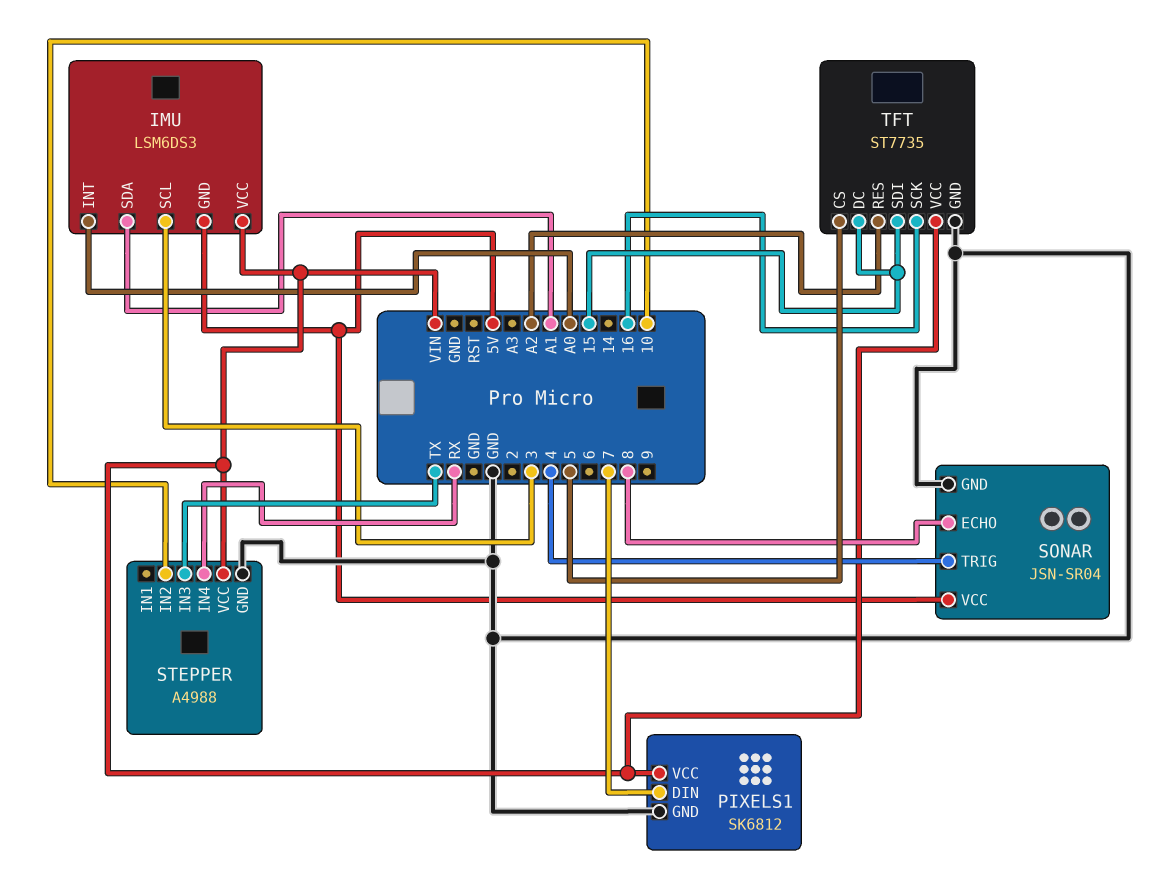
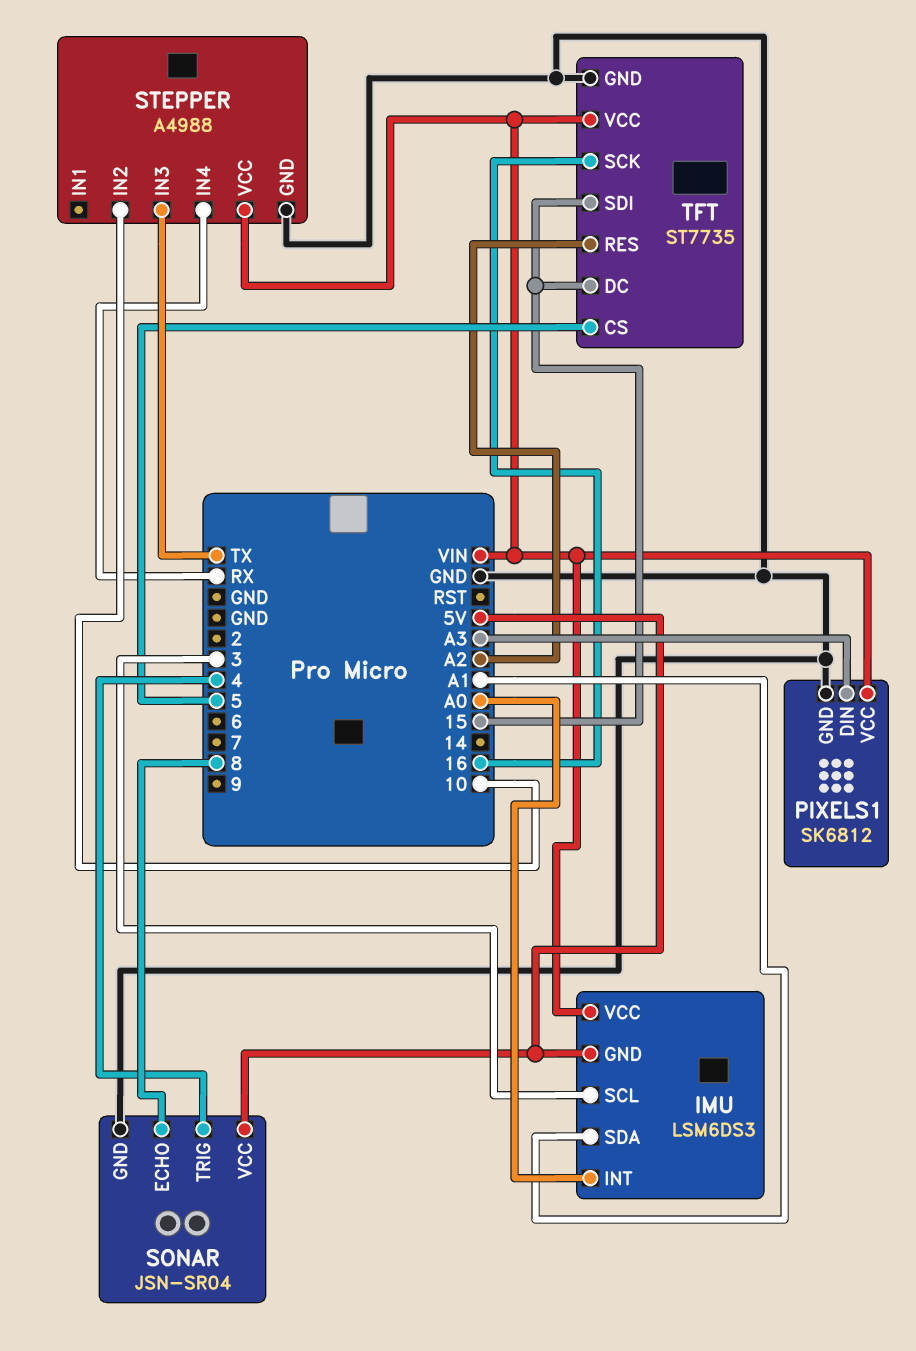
PIXELS1 pin DIN: 7 -> A3

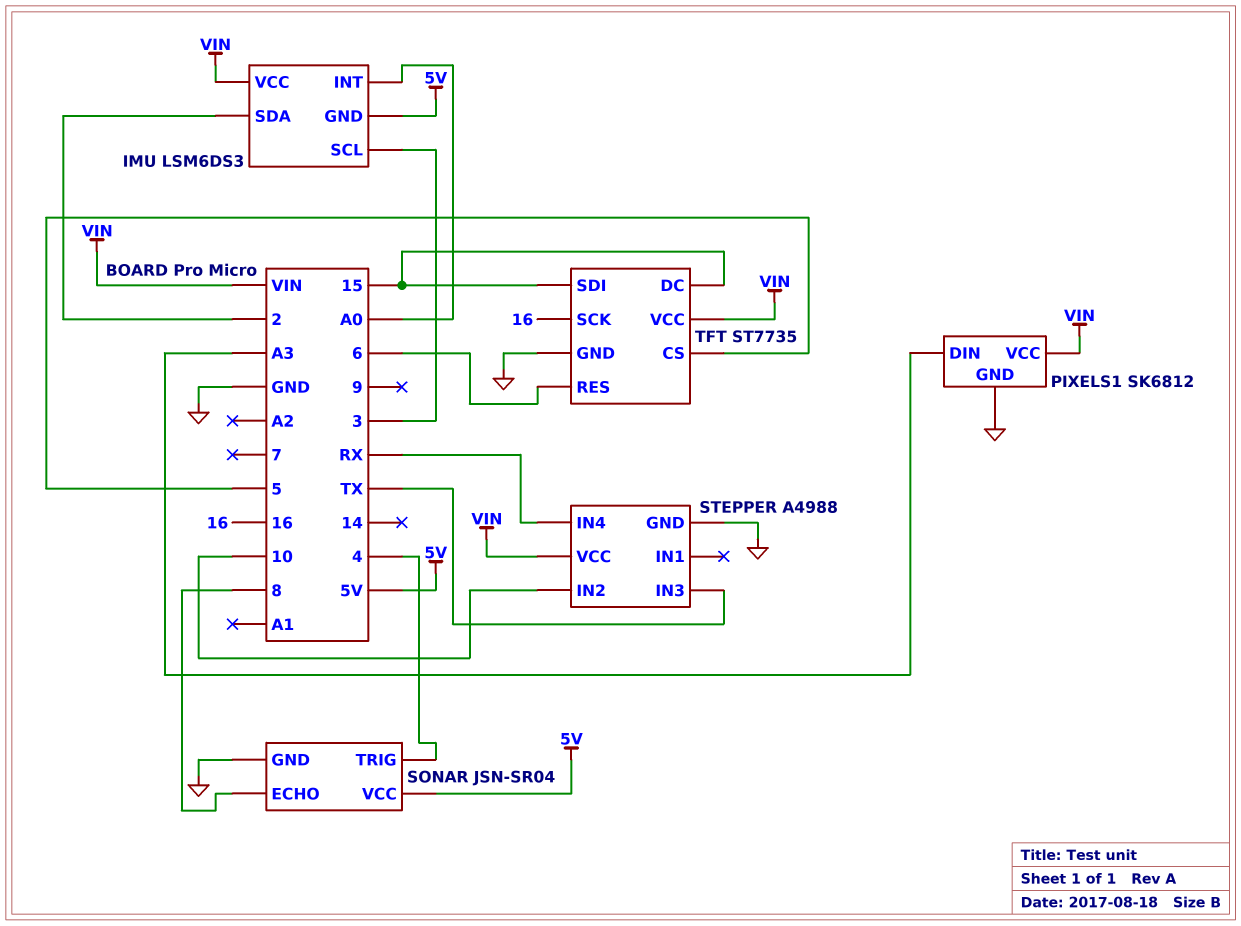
IMU pin SDA: A1 -> 2
TFT pin RES: A2 -> 6

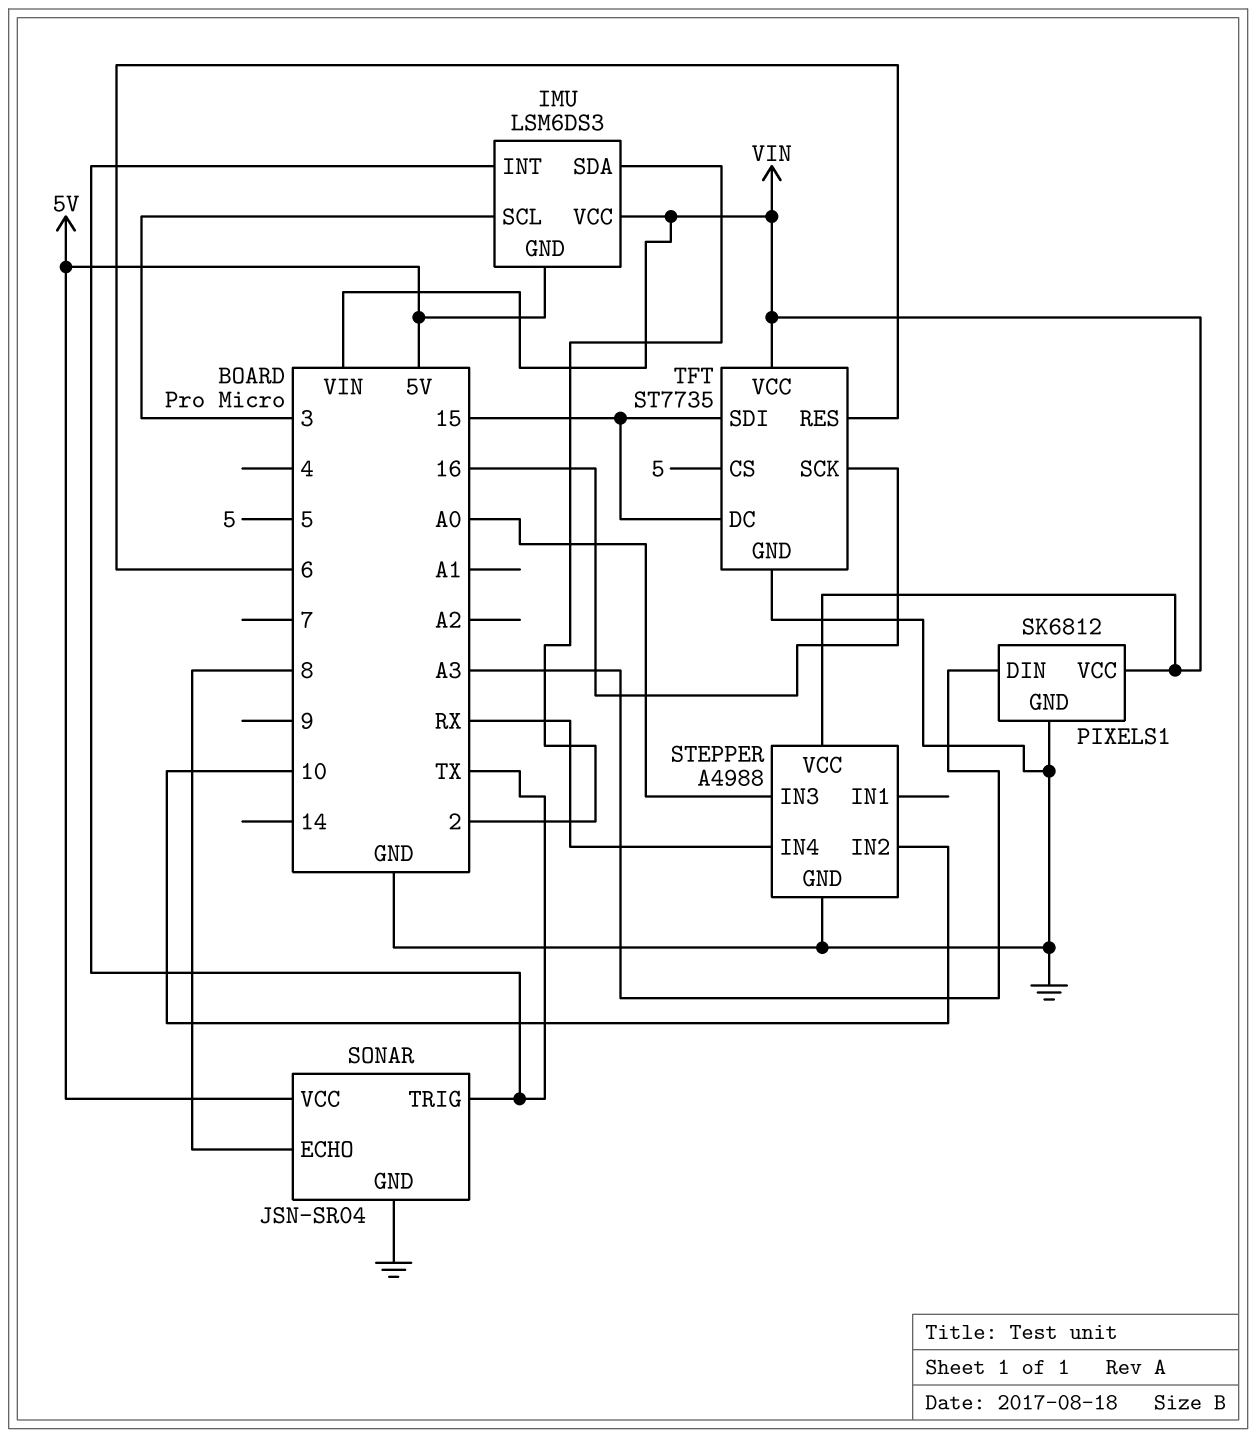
IMU pin INT: A0 -> TX
SONAR pin TRIG: 4 -> TX
STEPPER pin IN3: TX -> A0

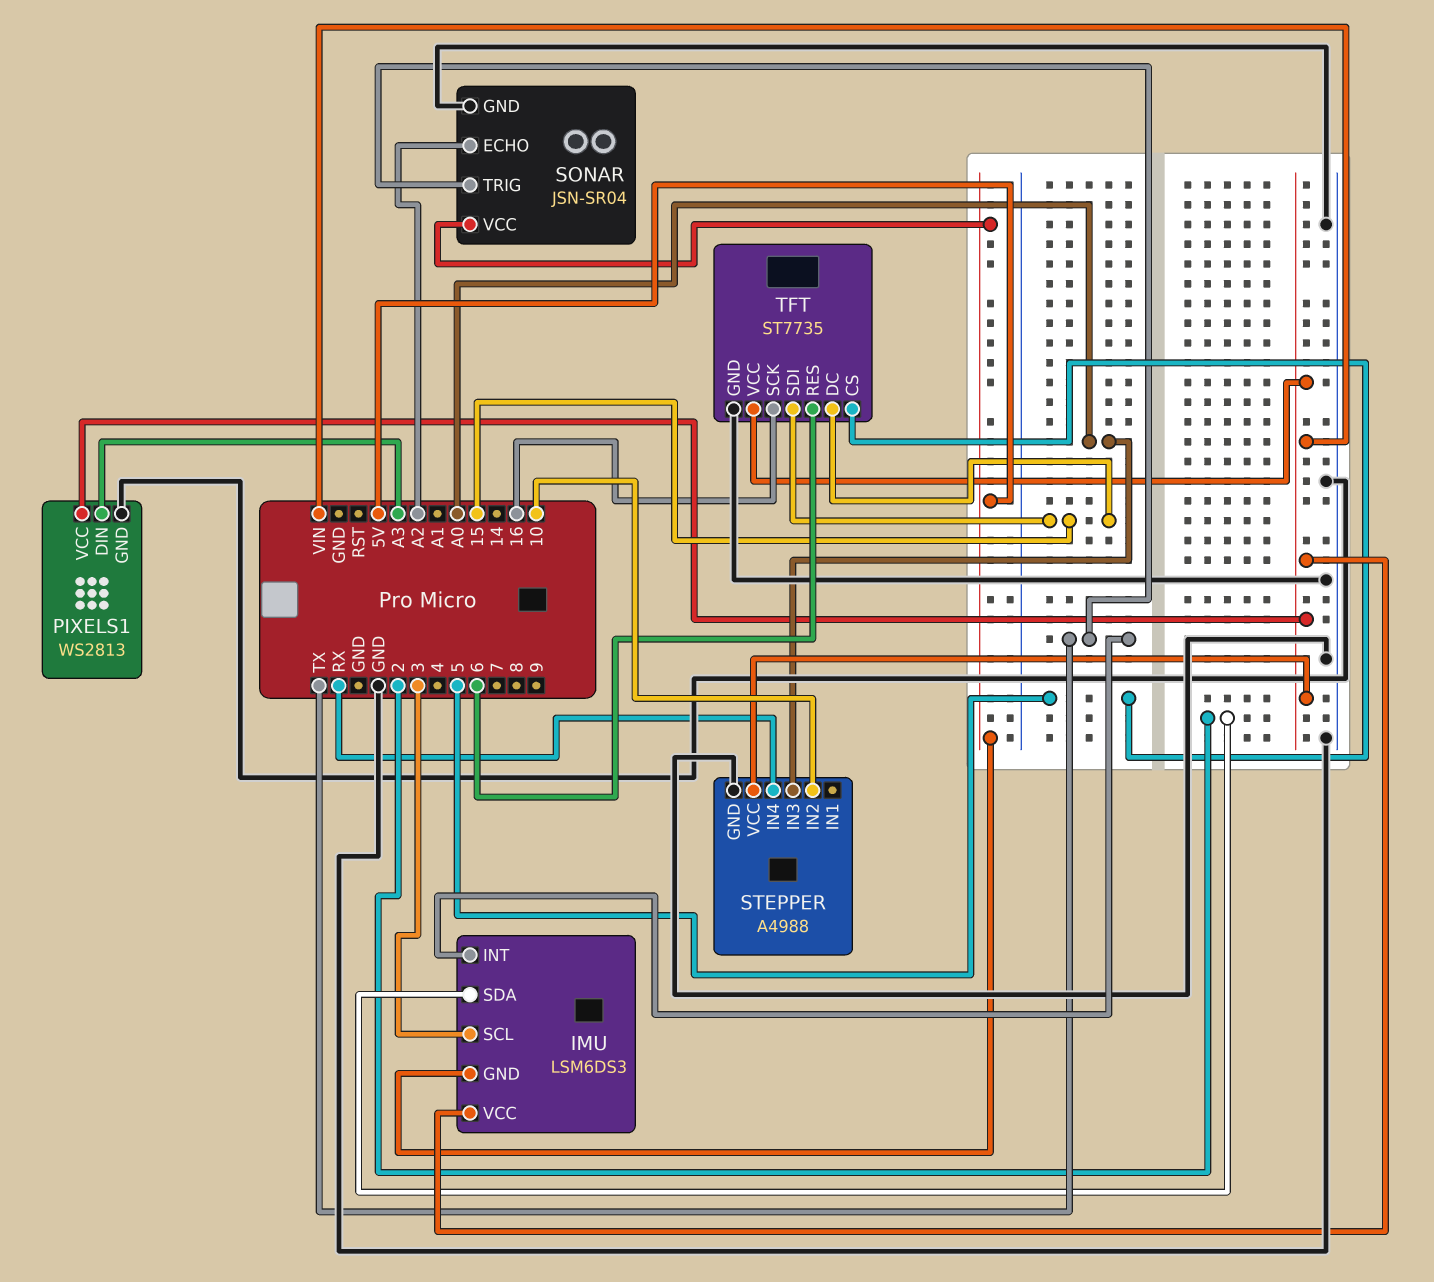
PIXELS1: SK6812 -> WS2813
SONAR pin ECHO: 8 -> A2

